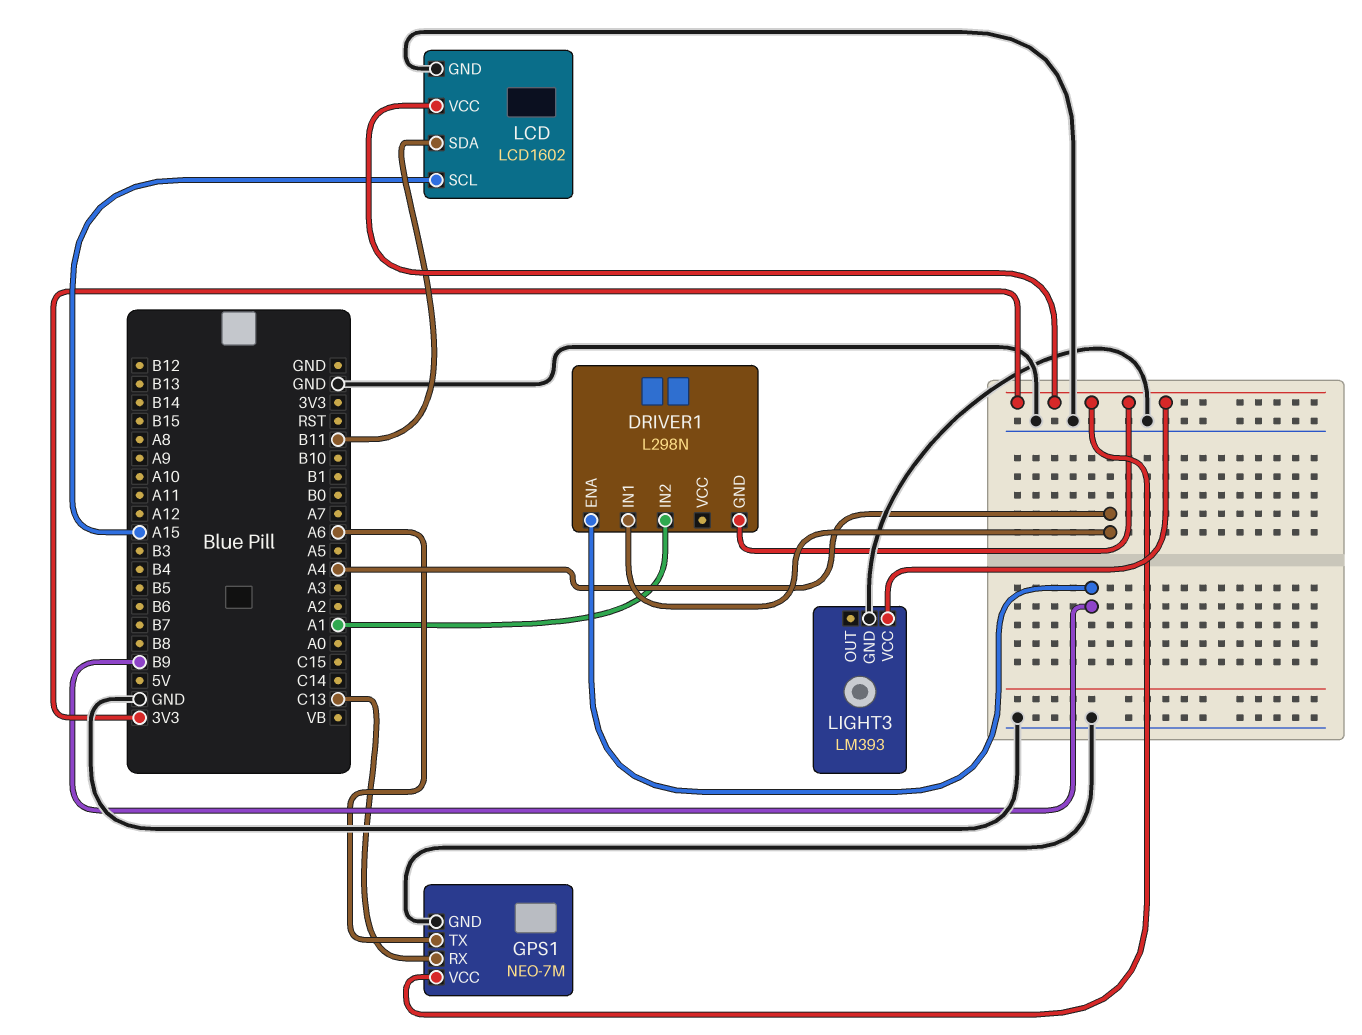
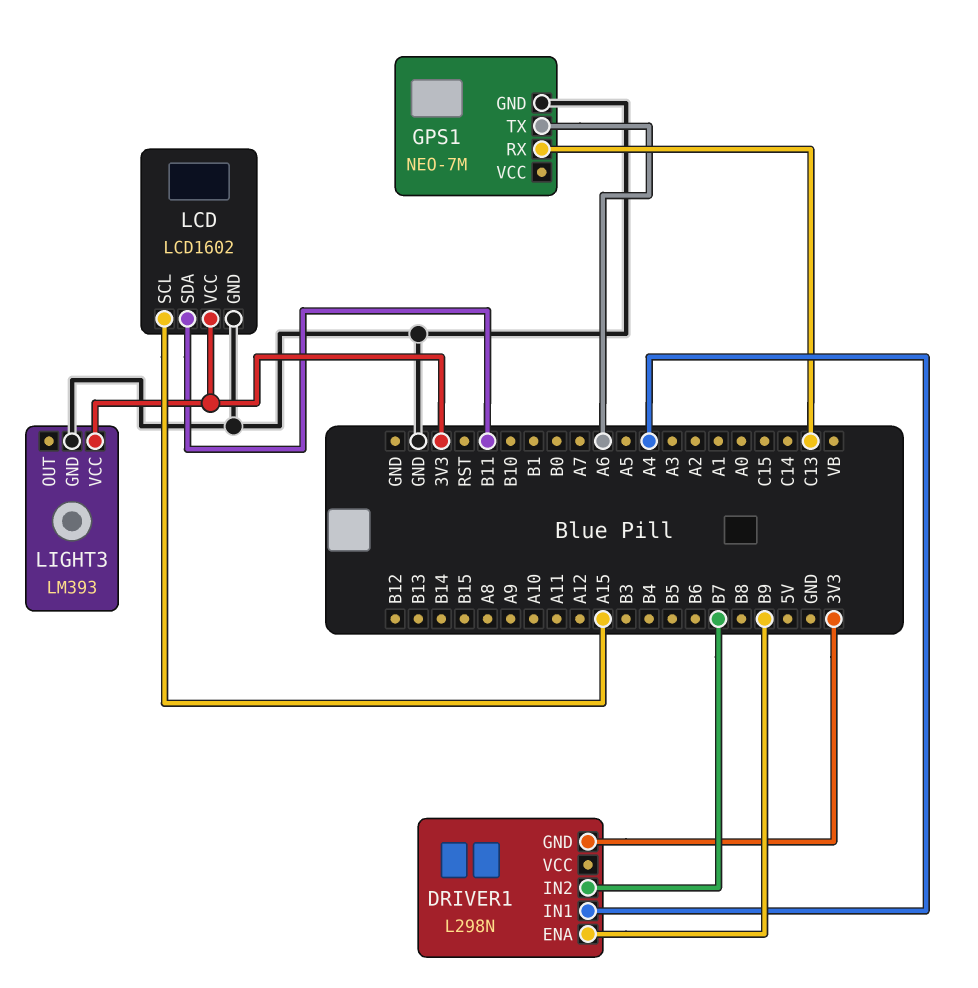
DRIVER1 pin IN2: A1 -> B7
GPS1 pin VCC: 3V3 -> none

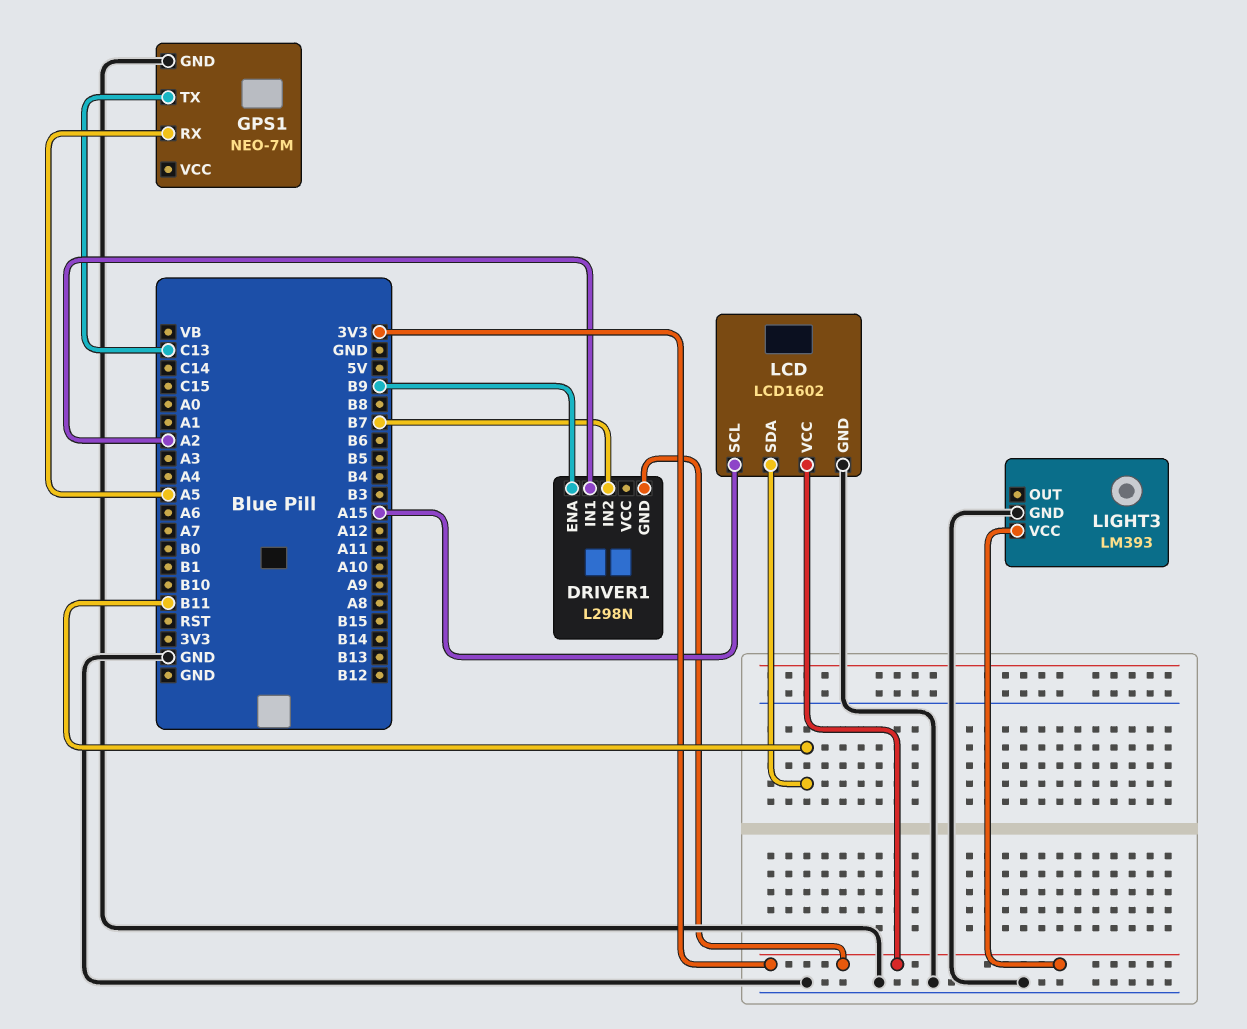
DRIVER1 pin IN1: A4 -> A2
GPS1 pin RX: C13 -> A5
GPS1 pin TX: A6 -> C13

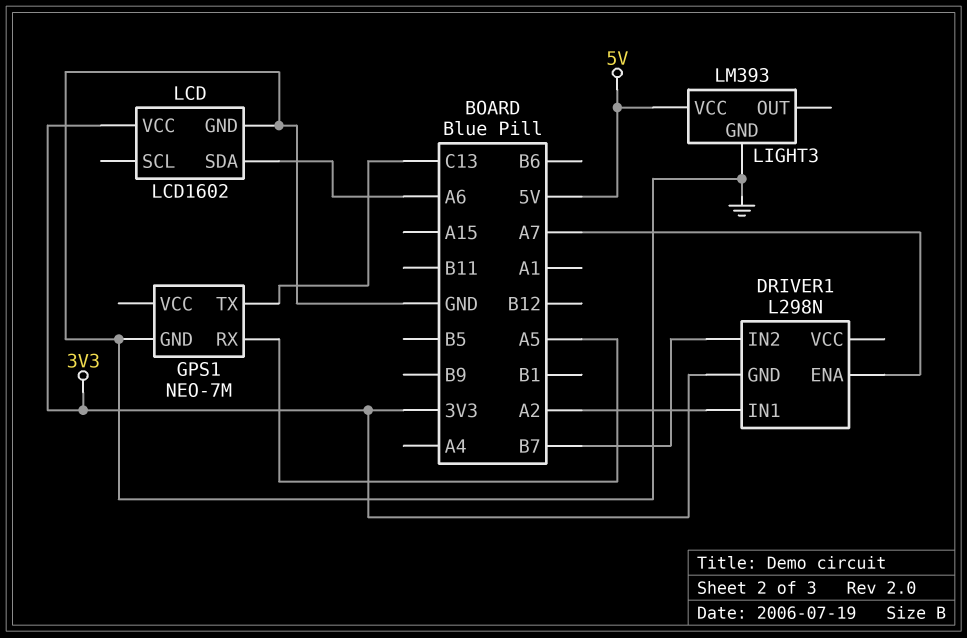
DRIVER1 pin ENA: B9 -> A7
LCD pin SCL: A15 -> none
LCD pin SDA: B11 -> A6
LIGHT3 pin VCC: 3V3 -> 5V

